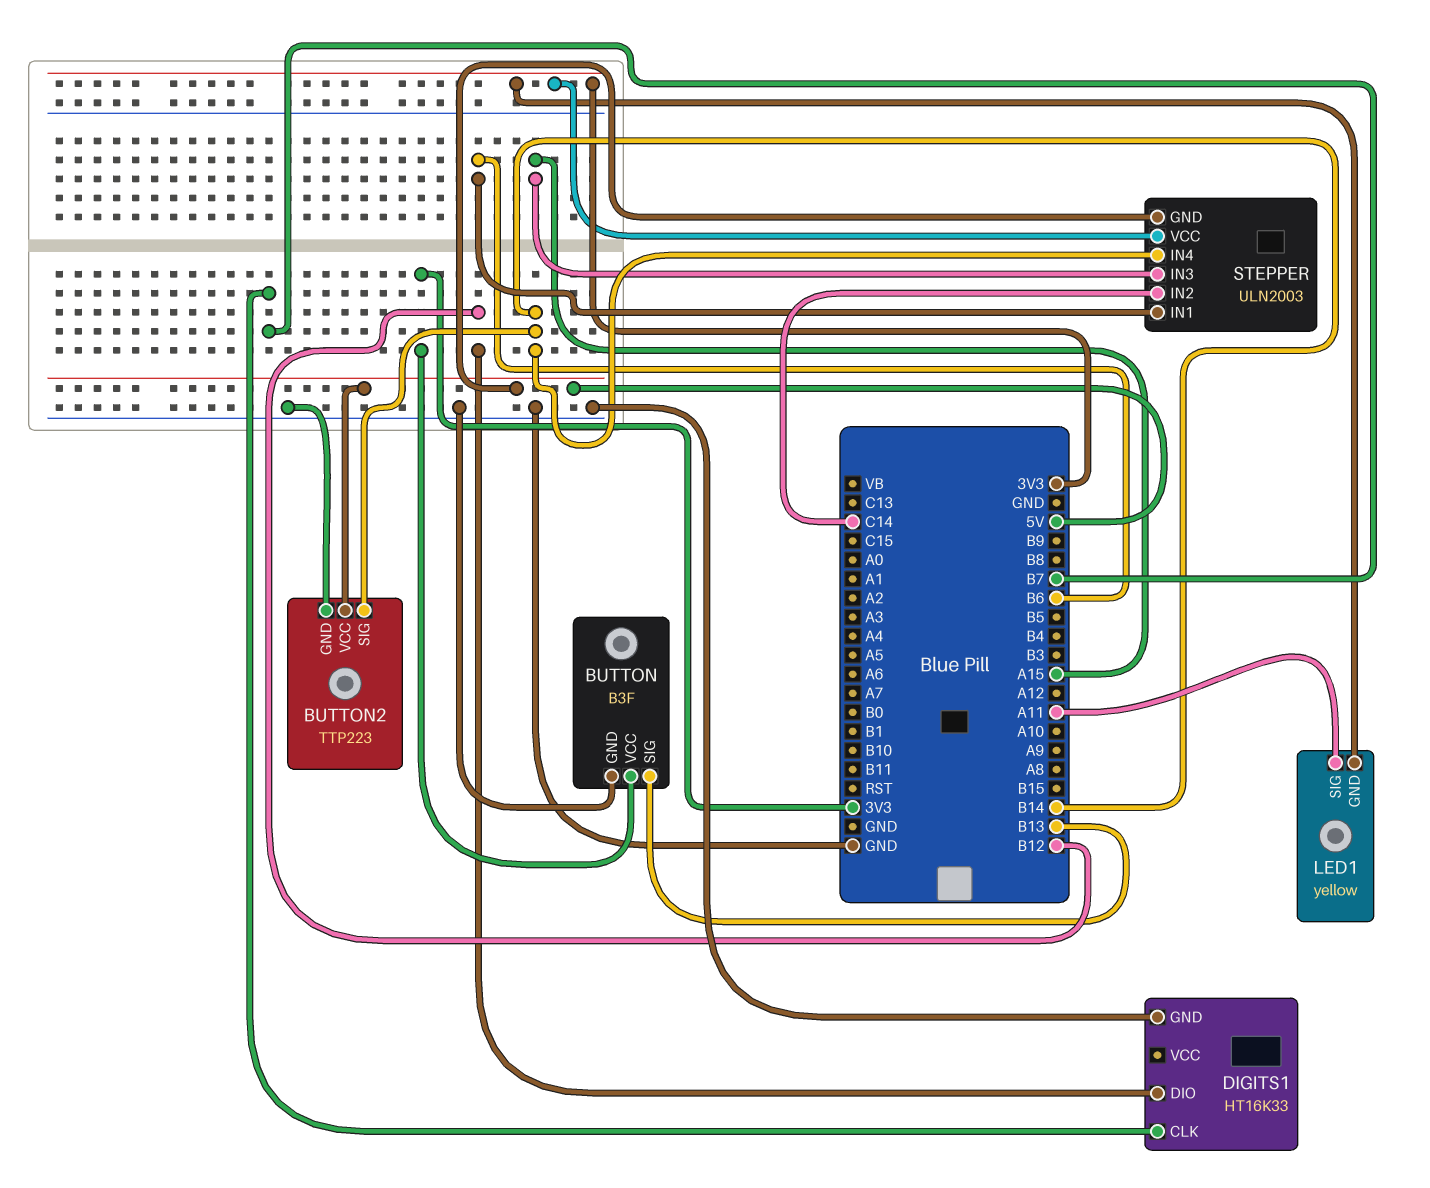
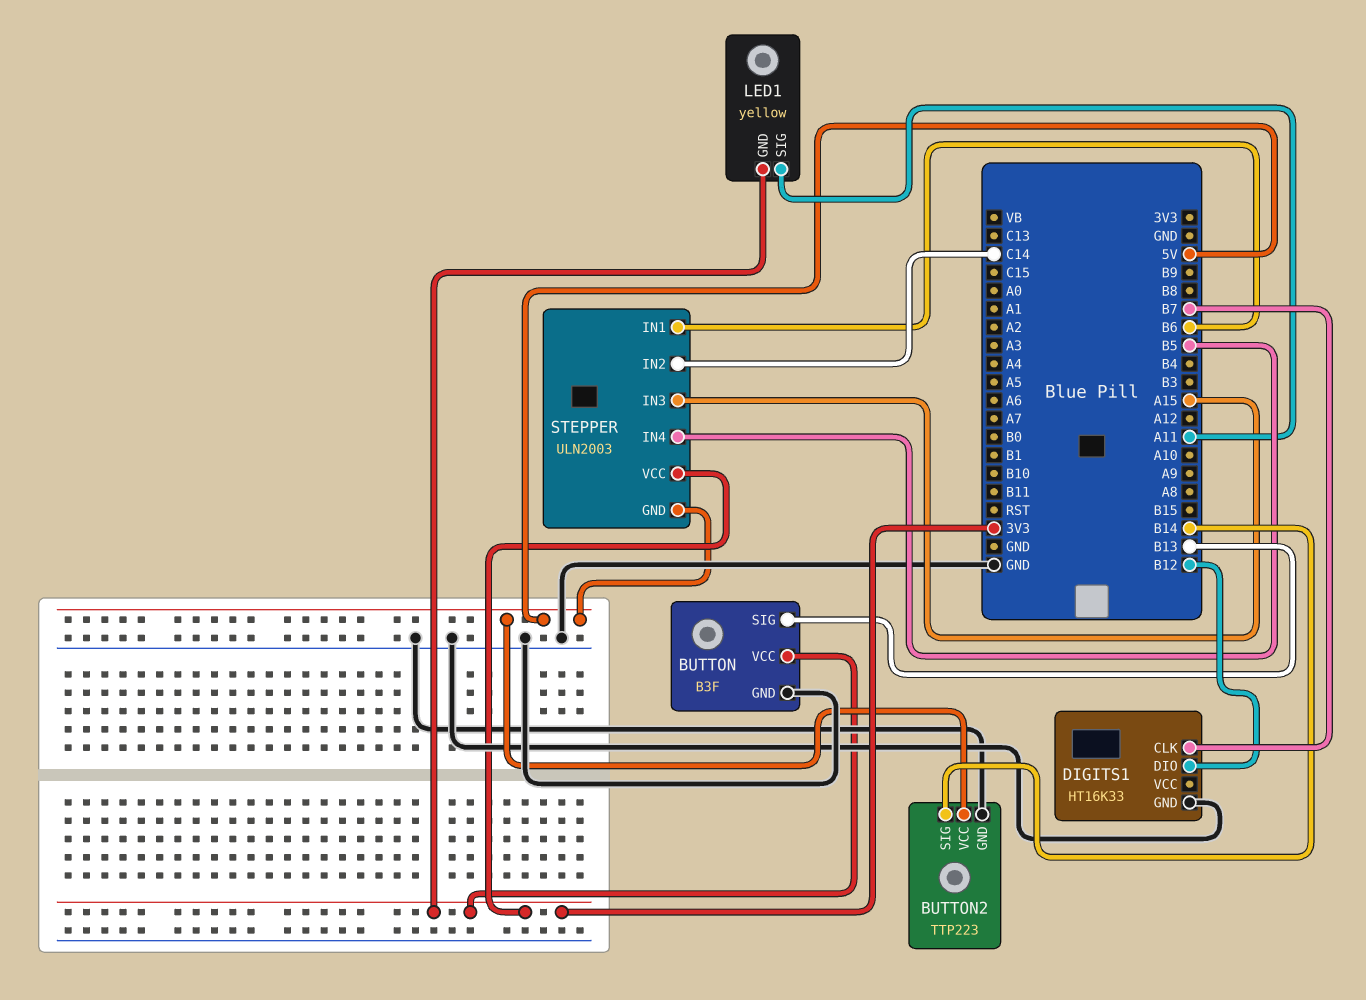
STEPPER pin IN4: B14 -> B5

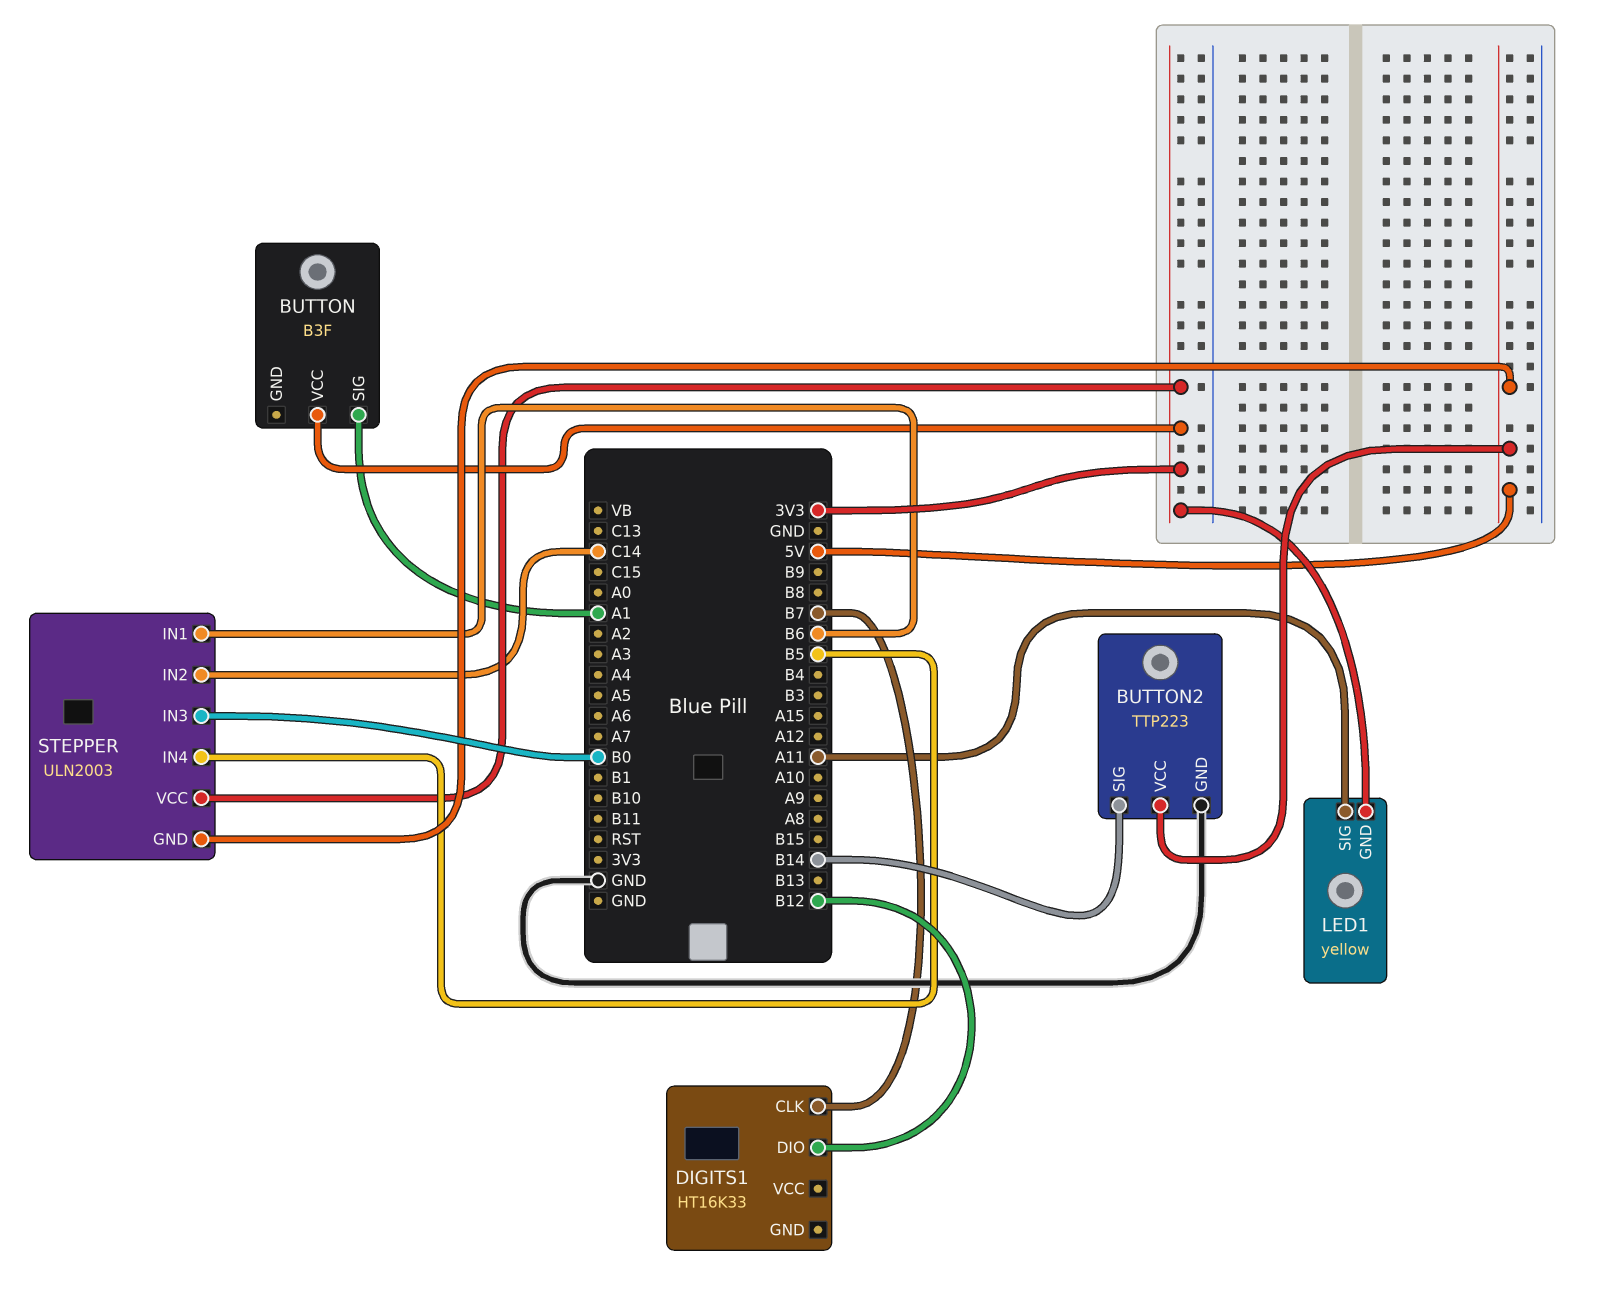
BUTTON pin GND: GND -> none
BUTTON pin SIG: B13 -> A1
DIGITS1 pin GND: GND -> none
STEPPER pin IN3: A15 -> B0

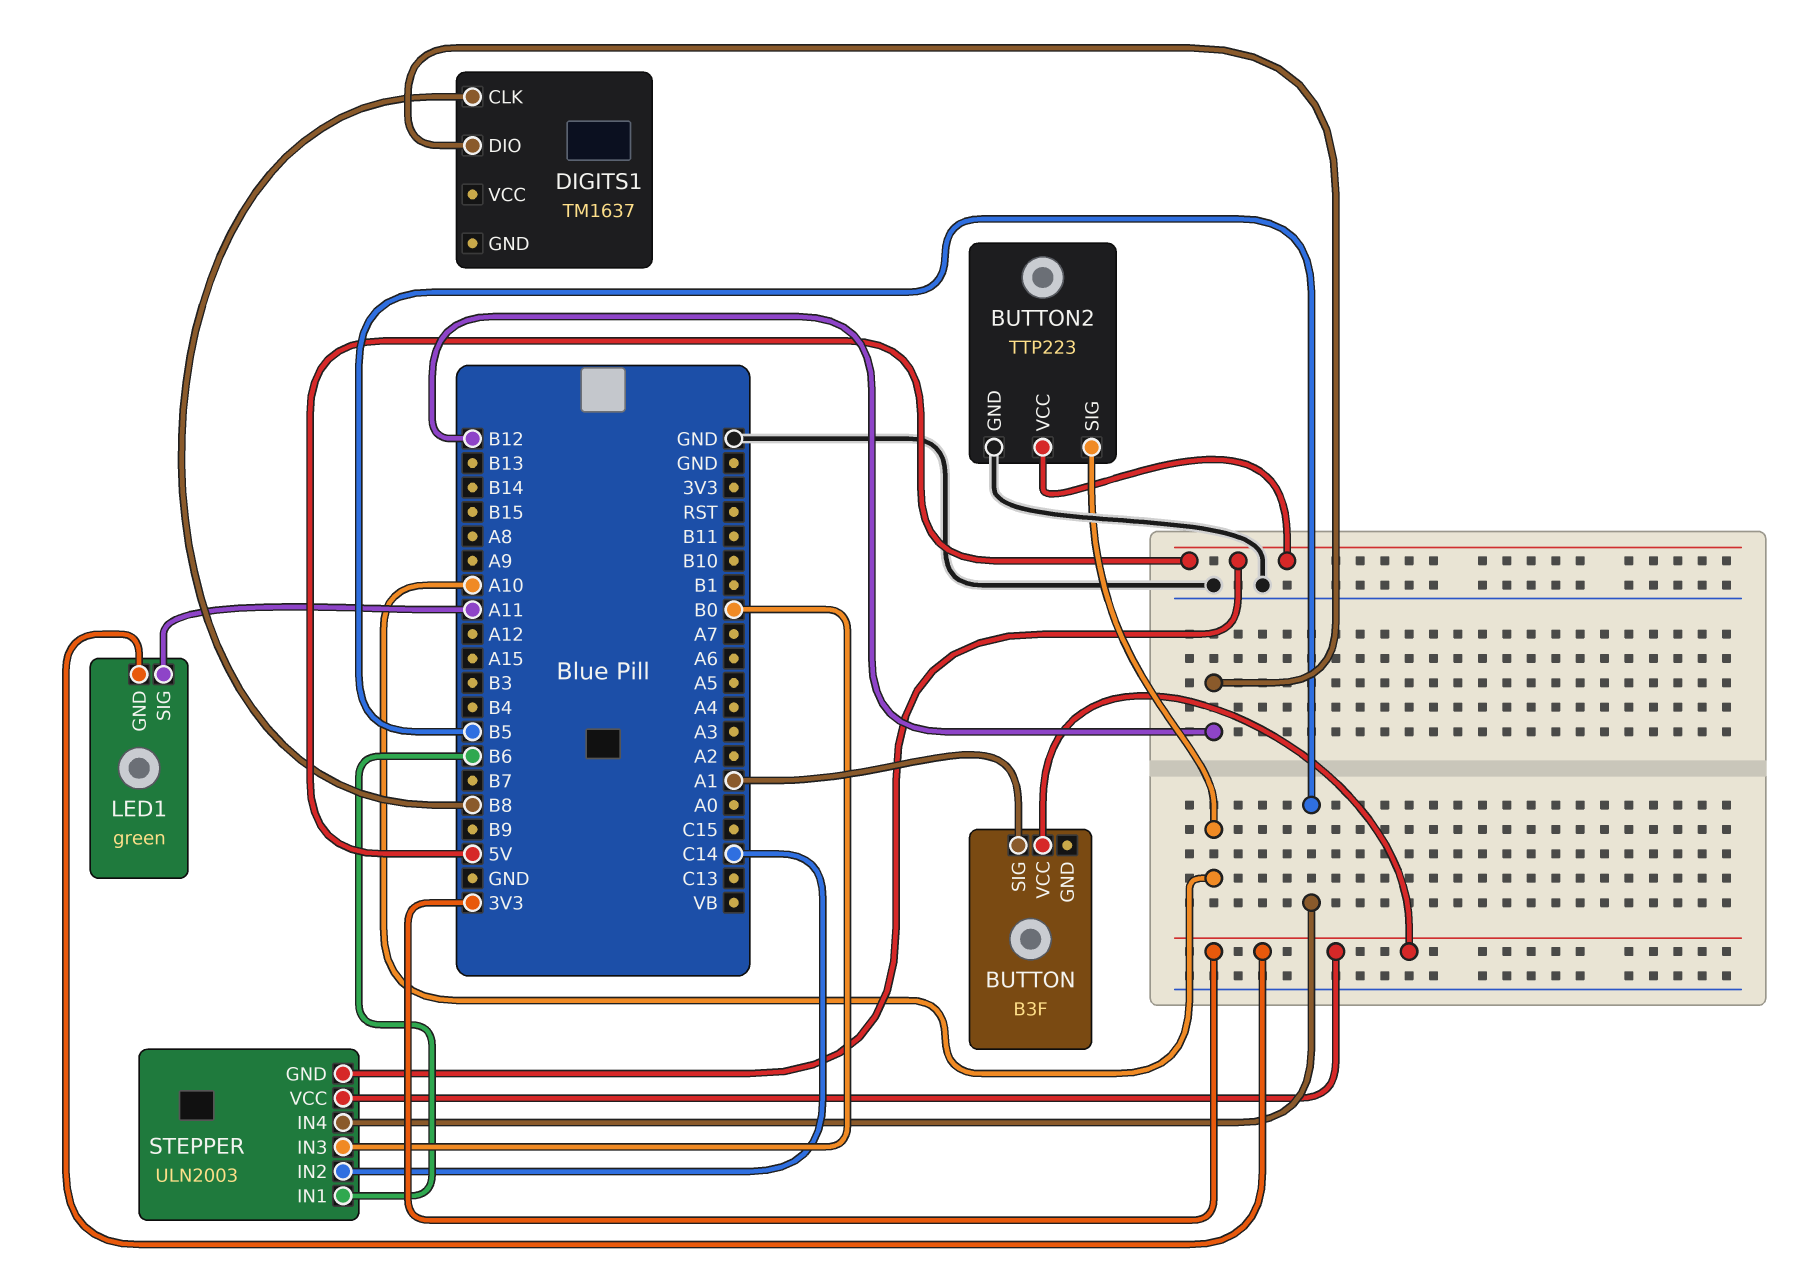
BUTTON2 pin SIG: B14 -> A10
DIGITS1: HT16K33 -> TM1637
DIGITS1 pin CLK: B7 -> B8
LED1: yellow -> green

